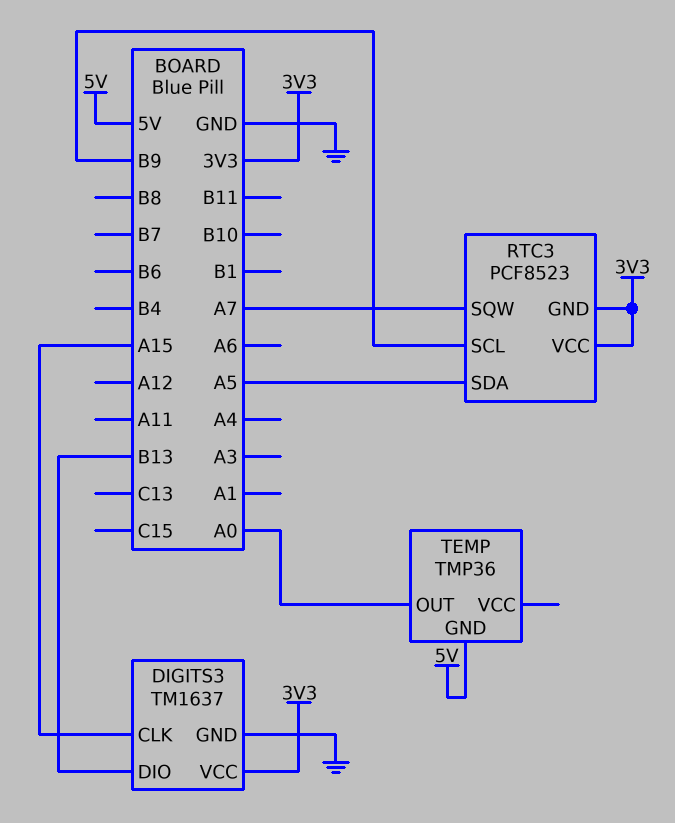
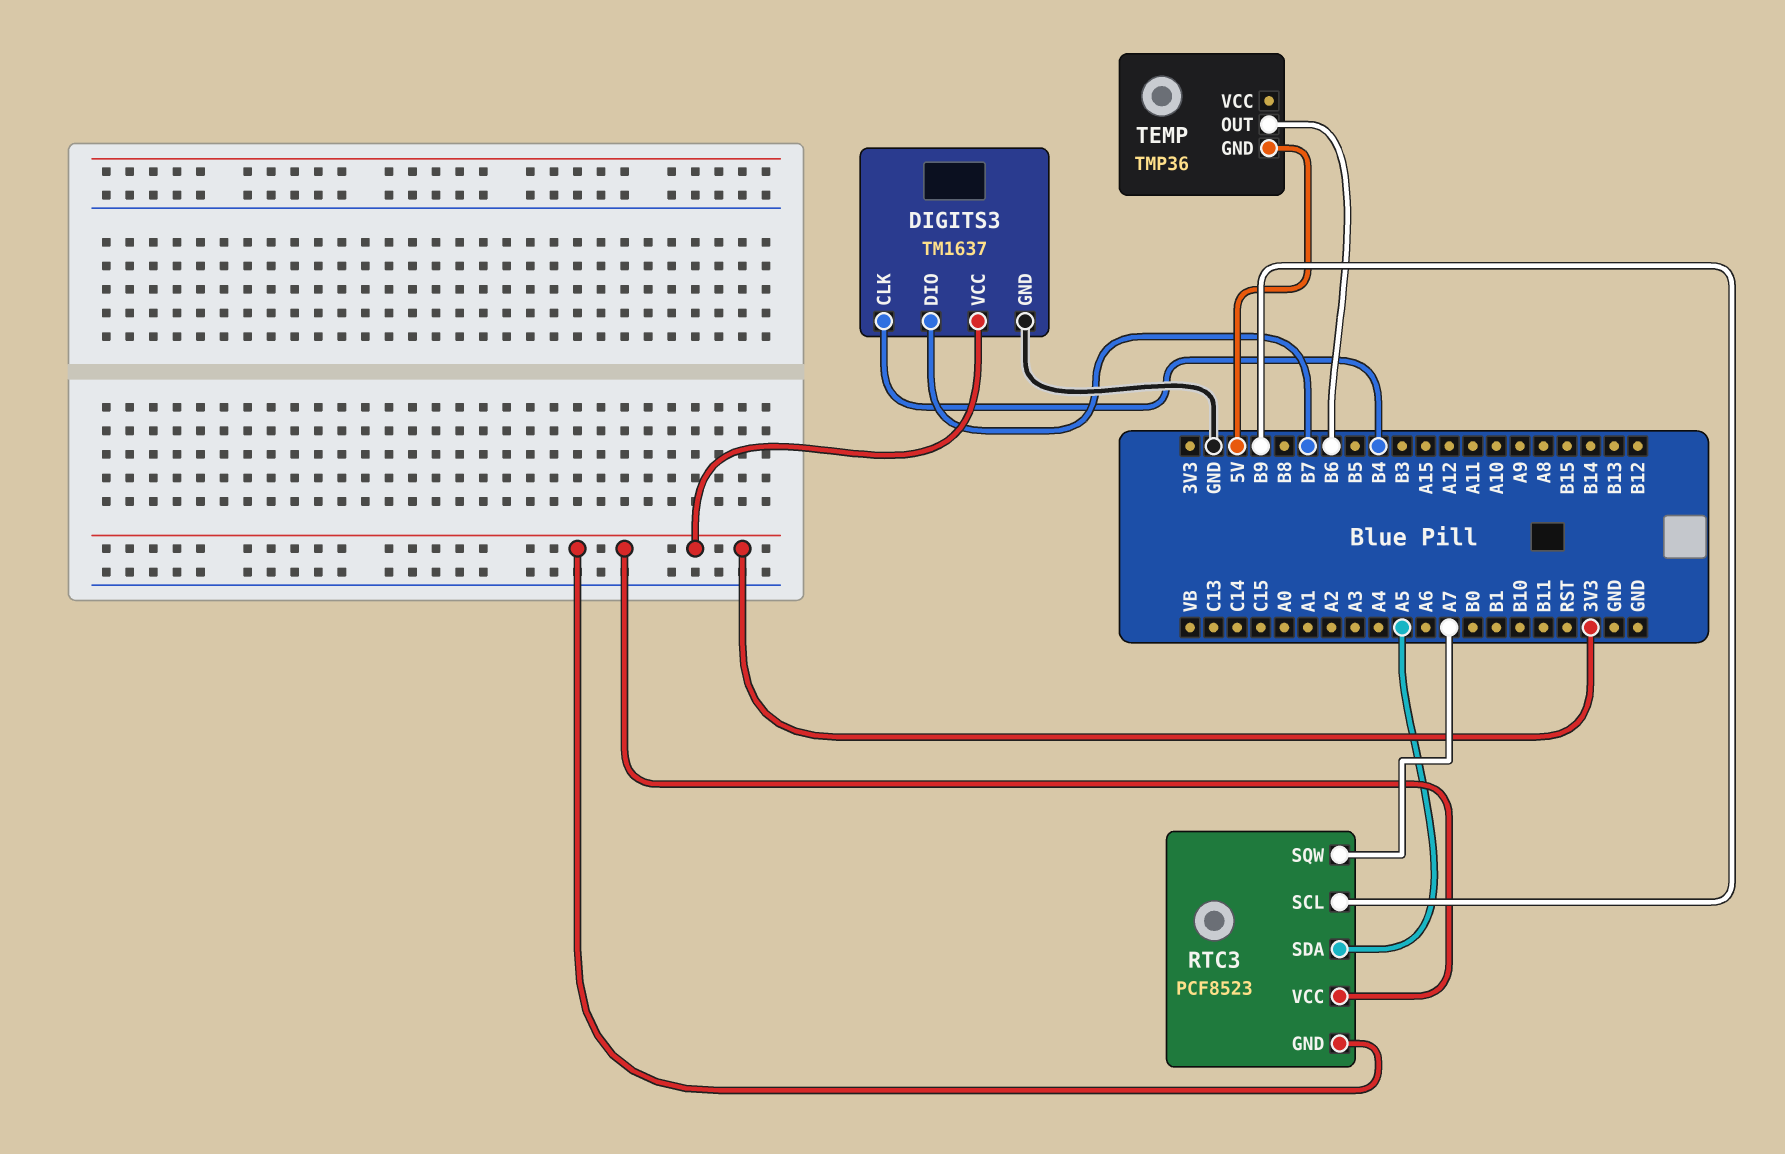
DIGITS3 pin CLK: A15 -> B4
DIGITS3 pin DIO: B13 -> B7
TEMP pin OUT: A0 -> B6

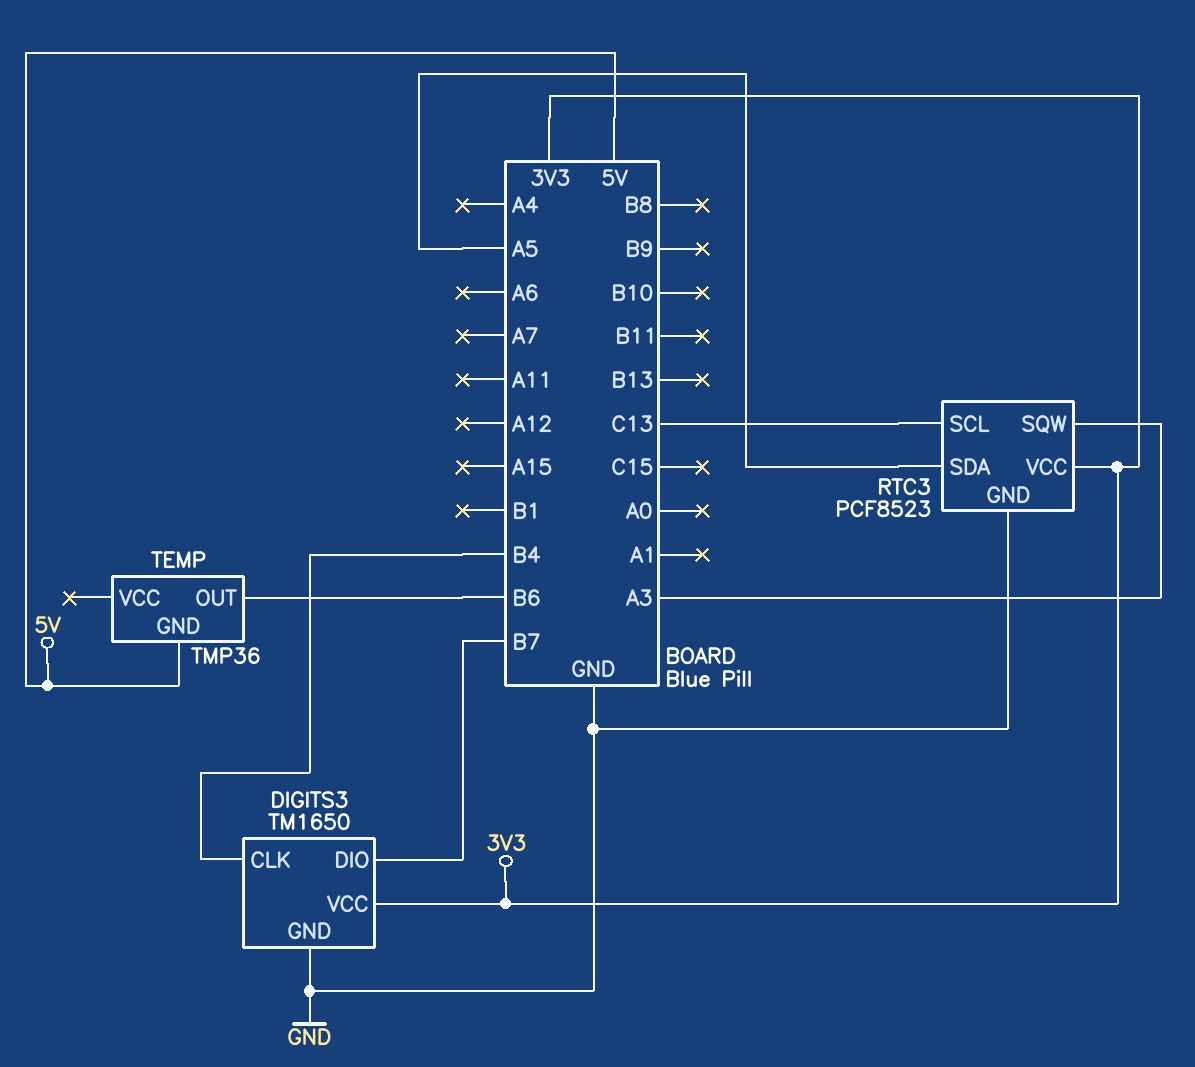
DIGITS3: TM1637 -> TM1650
RTC3 pin GND: 3V3 -> GND
RTC3 pin SCL: B9 -> C13
RTC3 pin SQW: A7 -> A3

